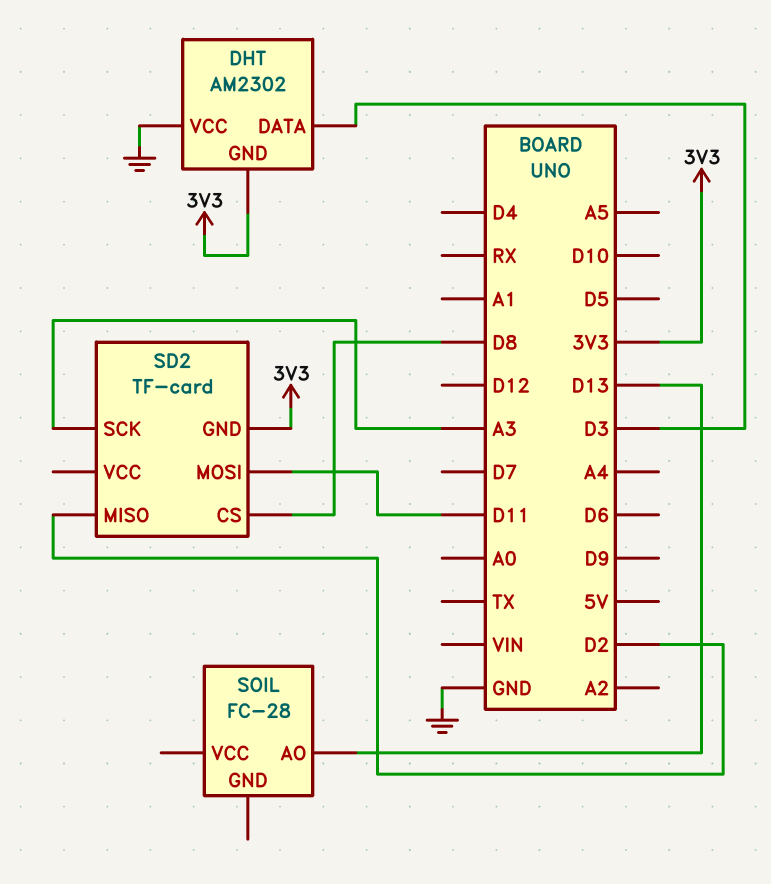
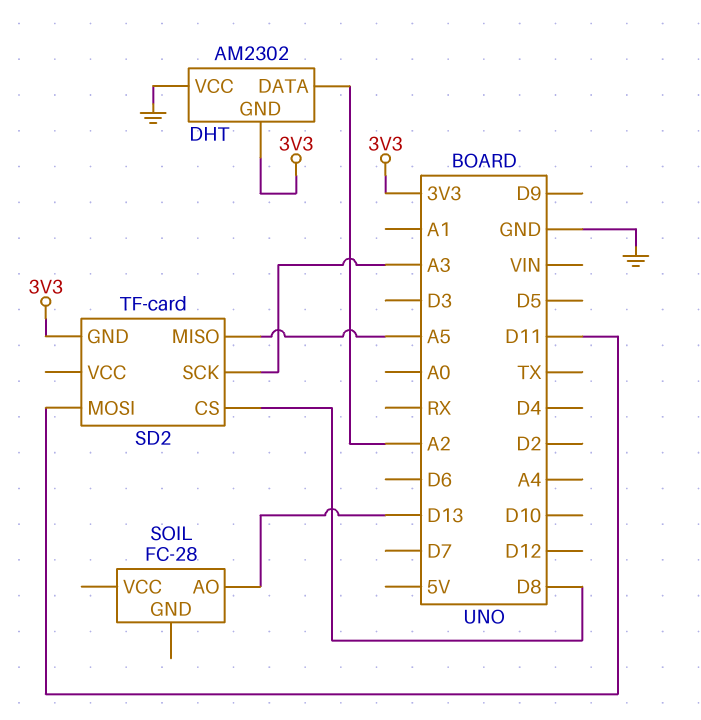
DHT pin DATA: D3 -> A2
SD2 pin MISO: D2 -> A5

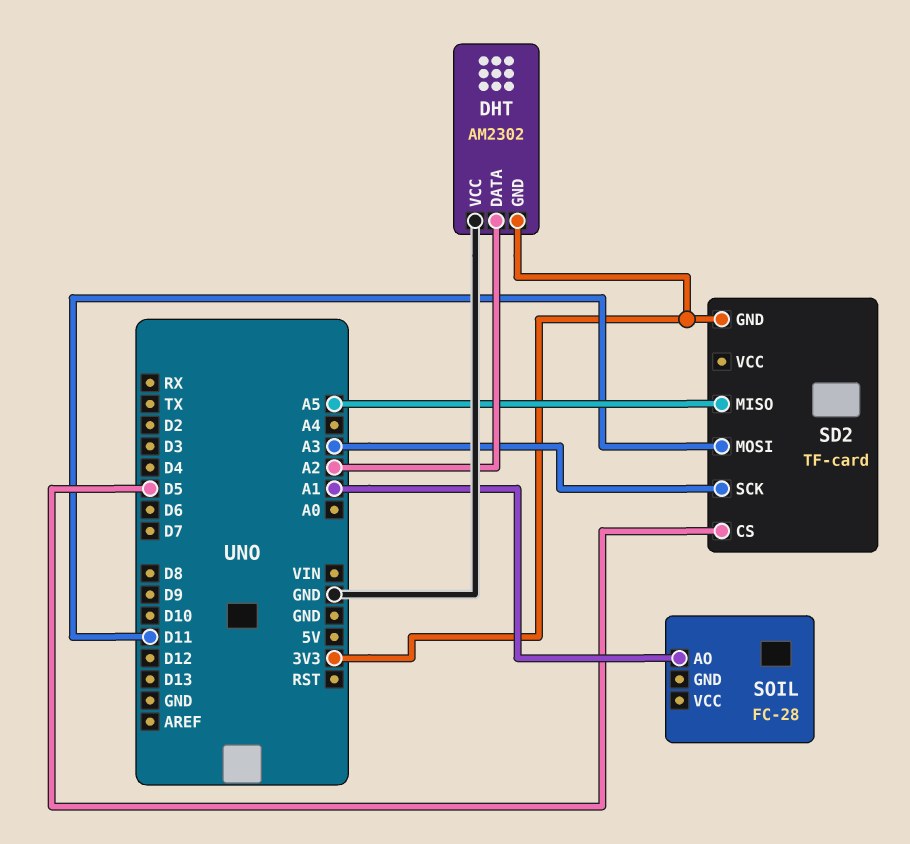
SD2 pin CS: D8 -> D5
SOIL pin AO: D13 -> A1

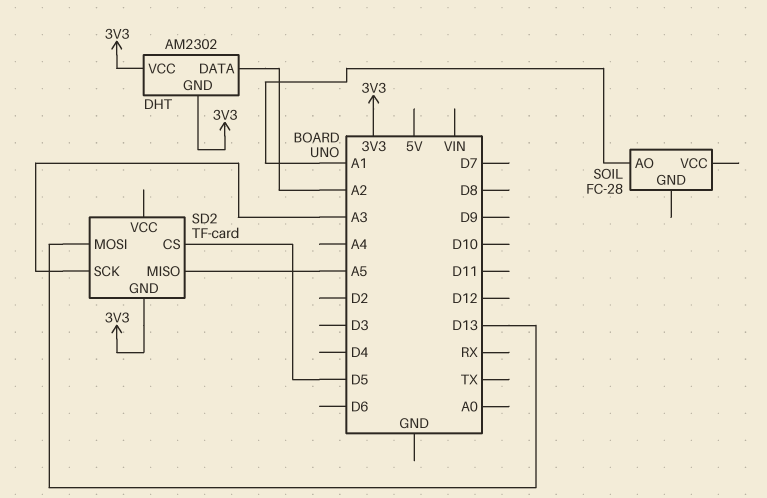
DHT pin VCC: GND -> 3V3
SD2 pin MOSI: D11 -> D13

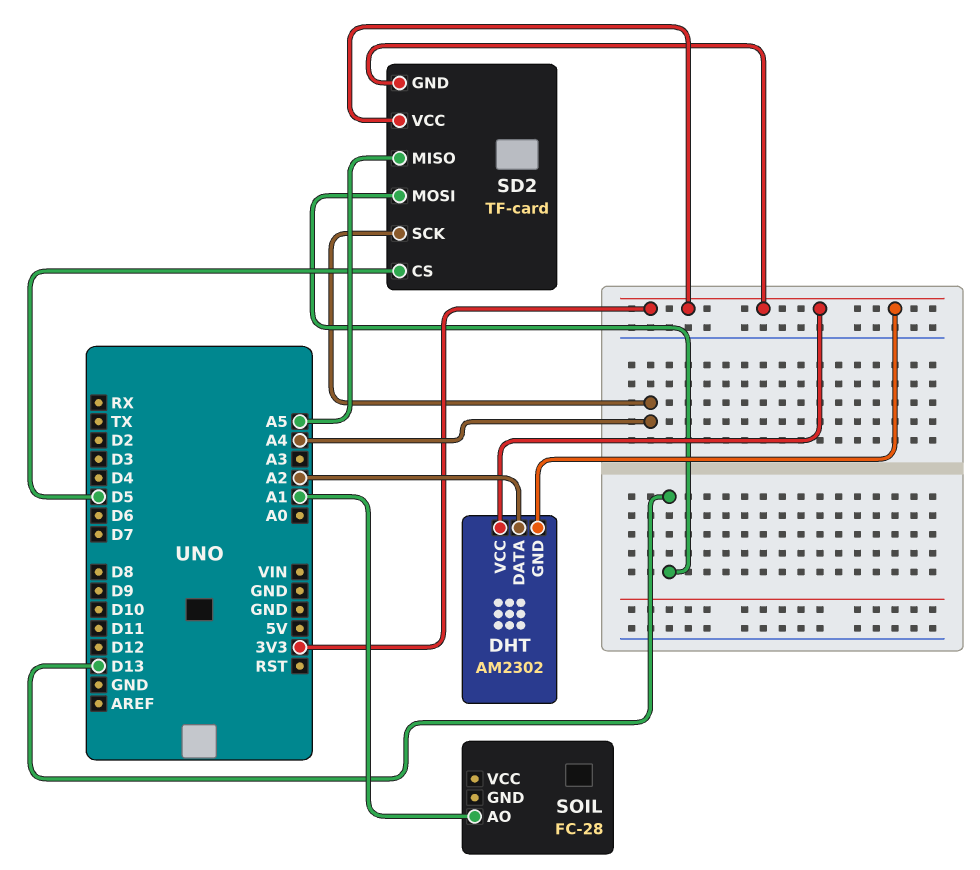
SD2 pin SCK: A3 -> A4
SD2 pin VCC: none -> 3V3

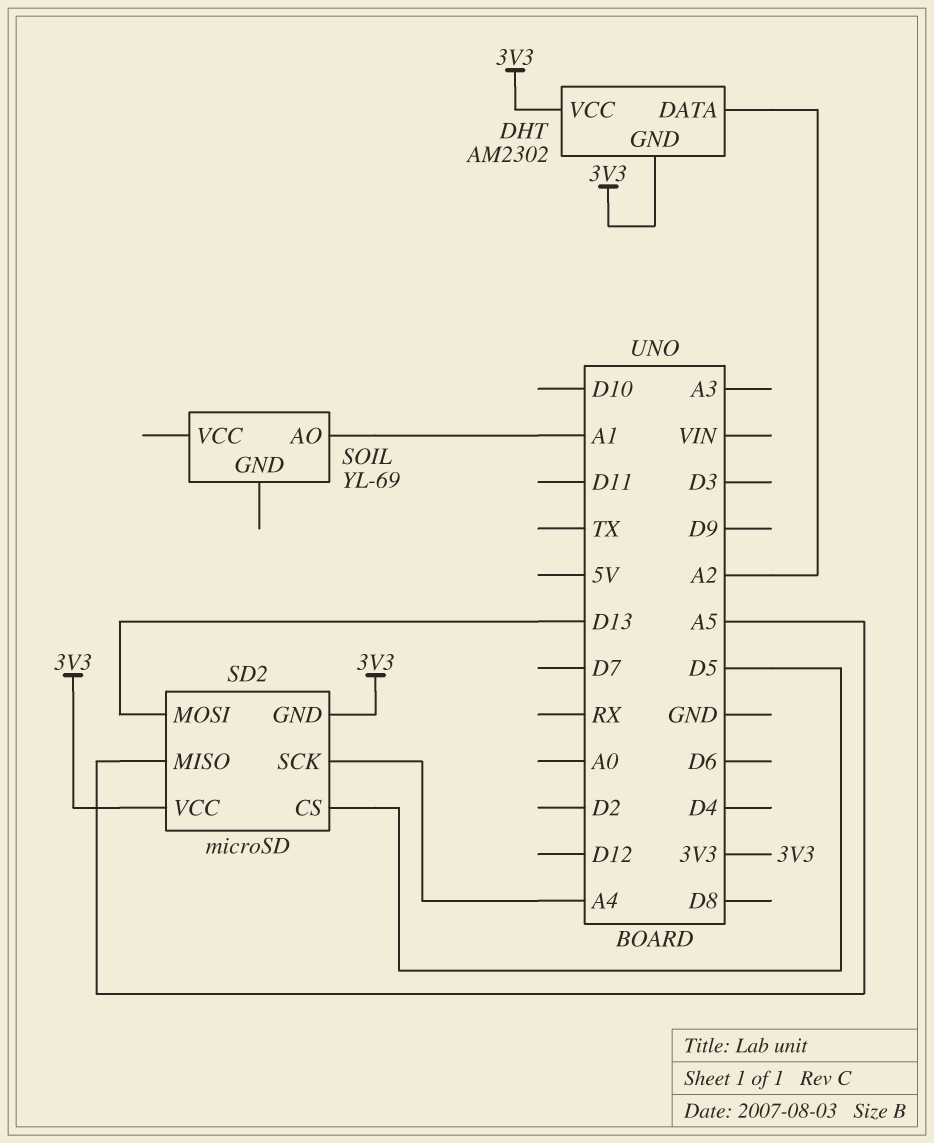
SD2: TF-card -> microSD
SOIL: FC-28 -> YL-69

